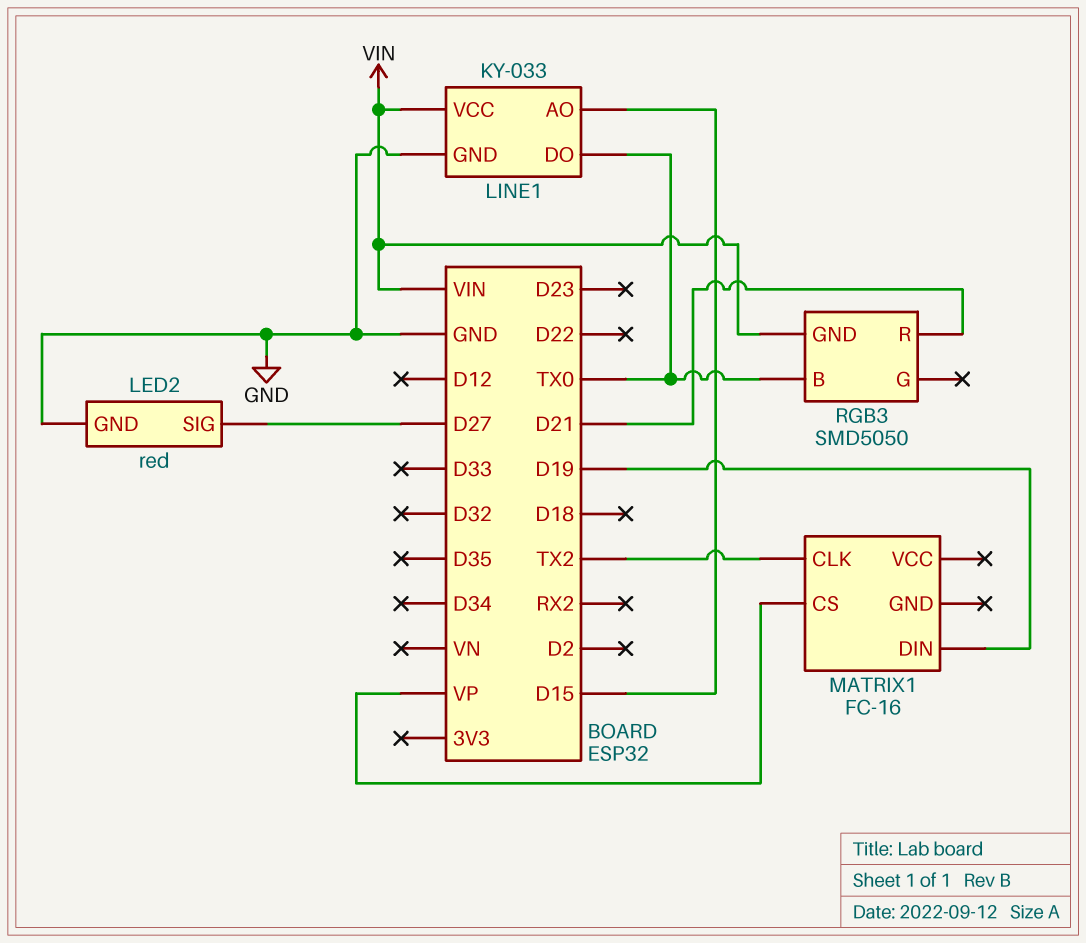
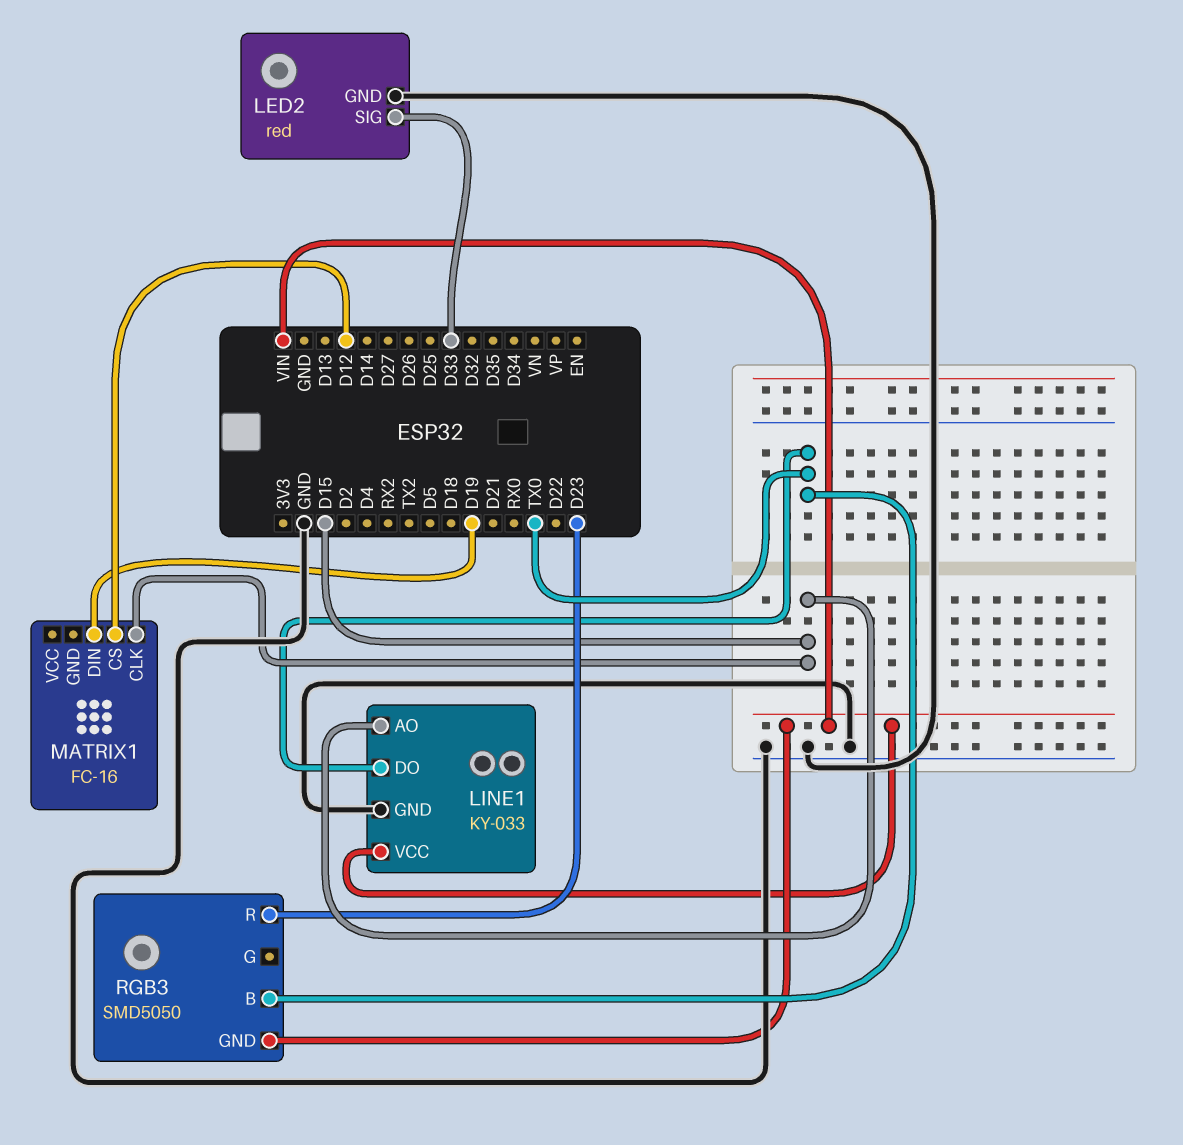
LED2 pin SIG: D27 -> D33
MATRIX1 pin CLK: TX2 -> D15
MATRIX1 pin CS: VP -> D12
RGB3 pin R: D21 -> D23

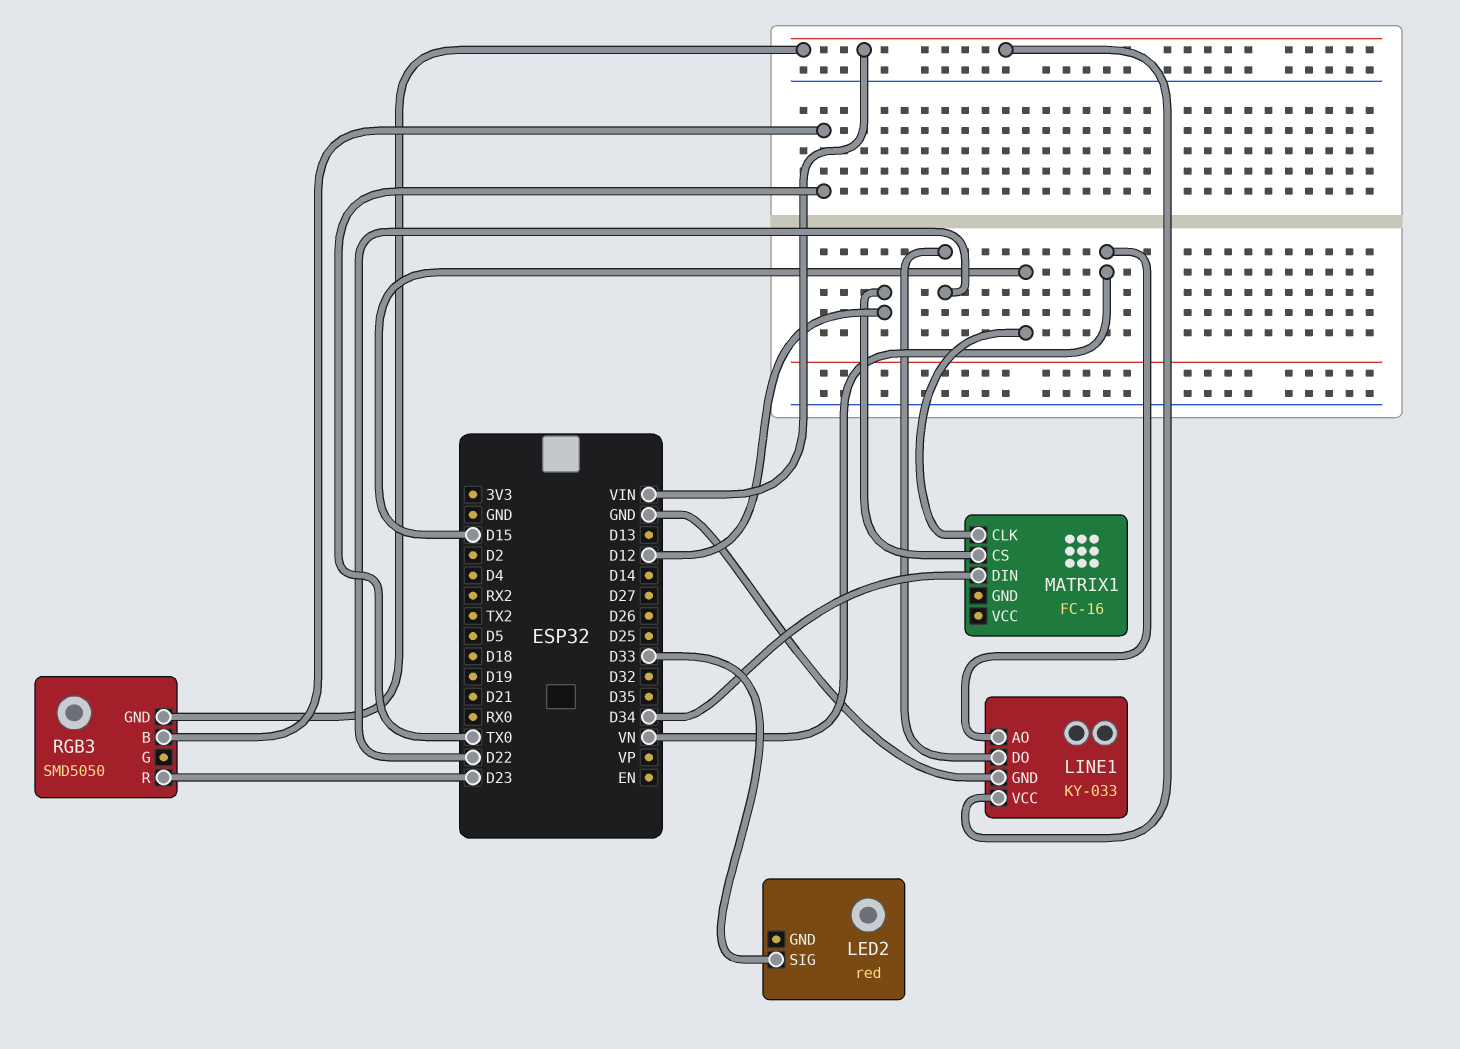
LED2 pin GND: GND -> none
LINE1 pin AO: D15 -> VN
LINE1 pin DO: TX0 -> D22
MATRIX1 pin DIN: D19 -> D34

